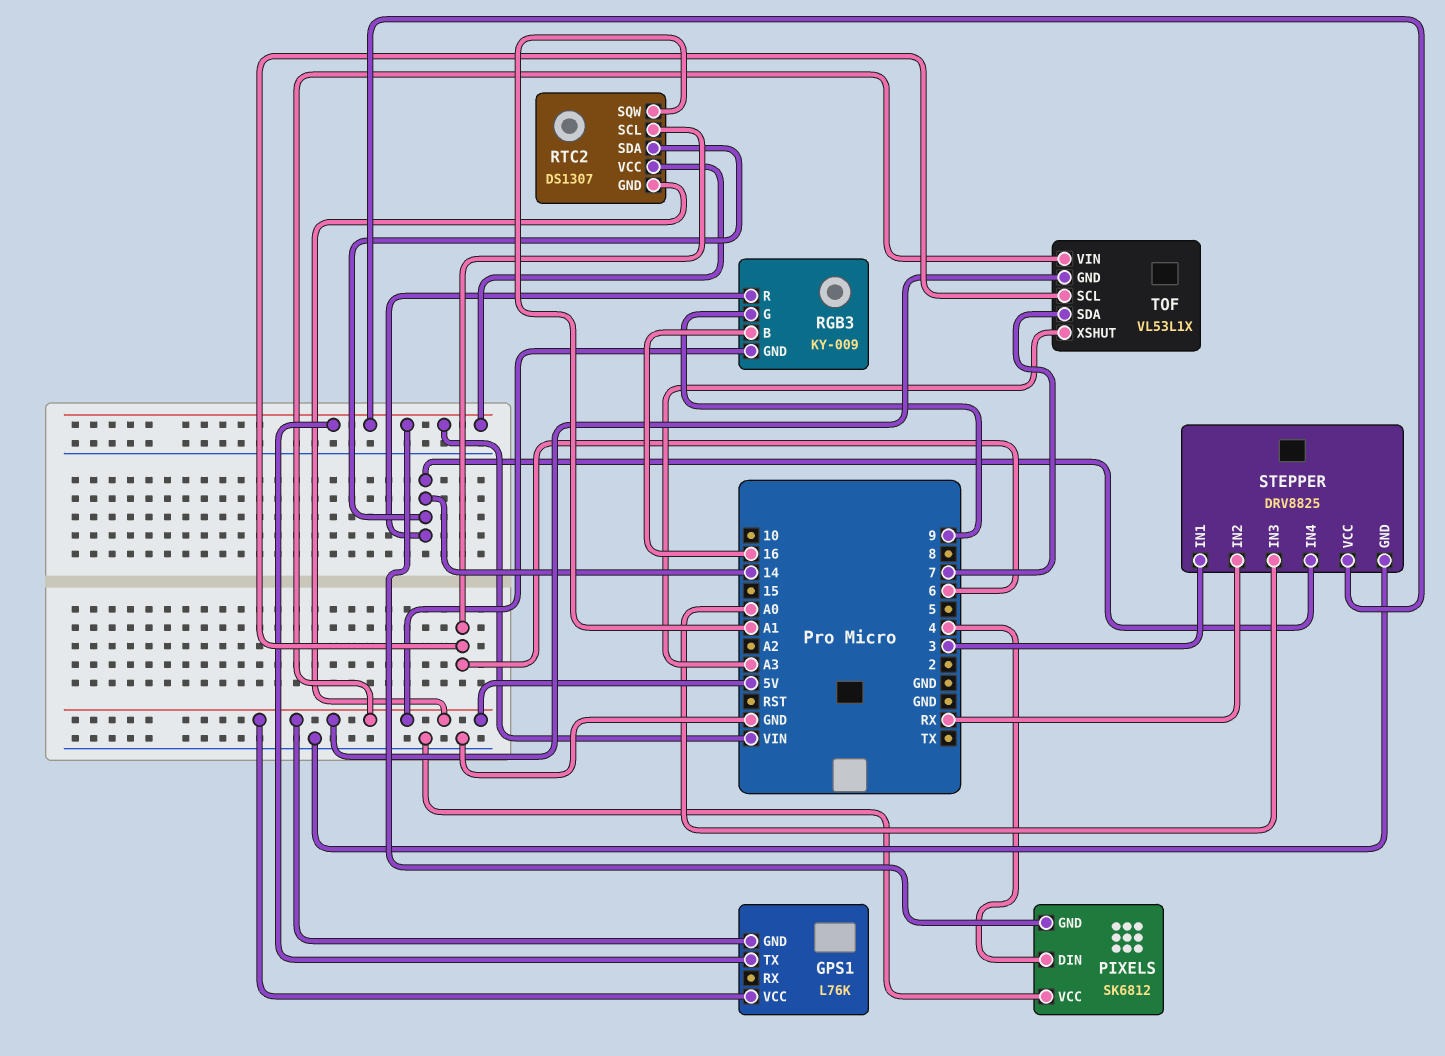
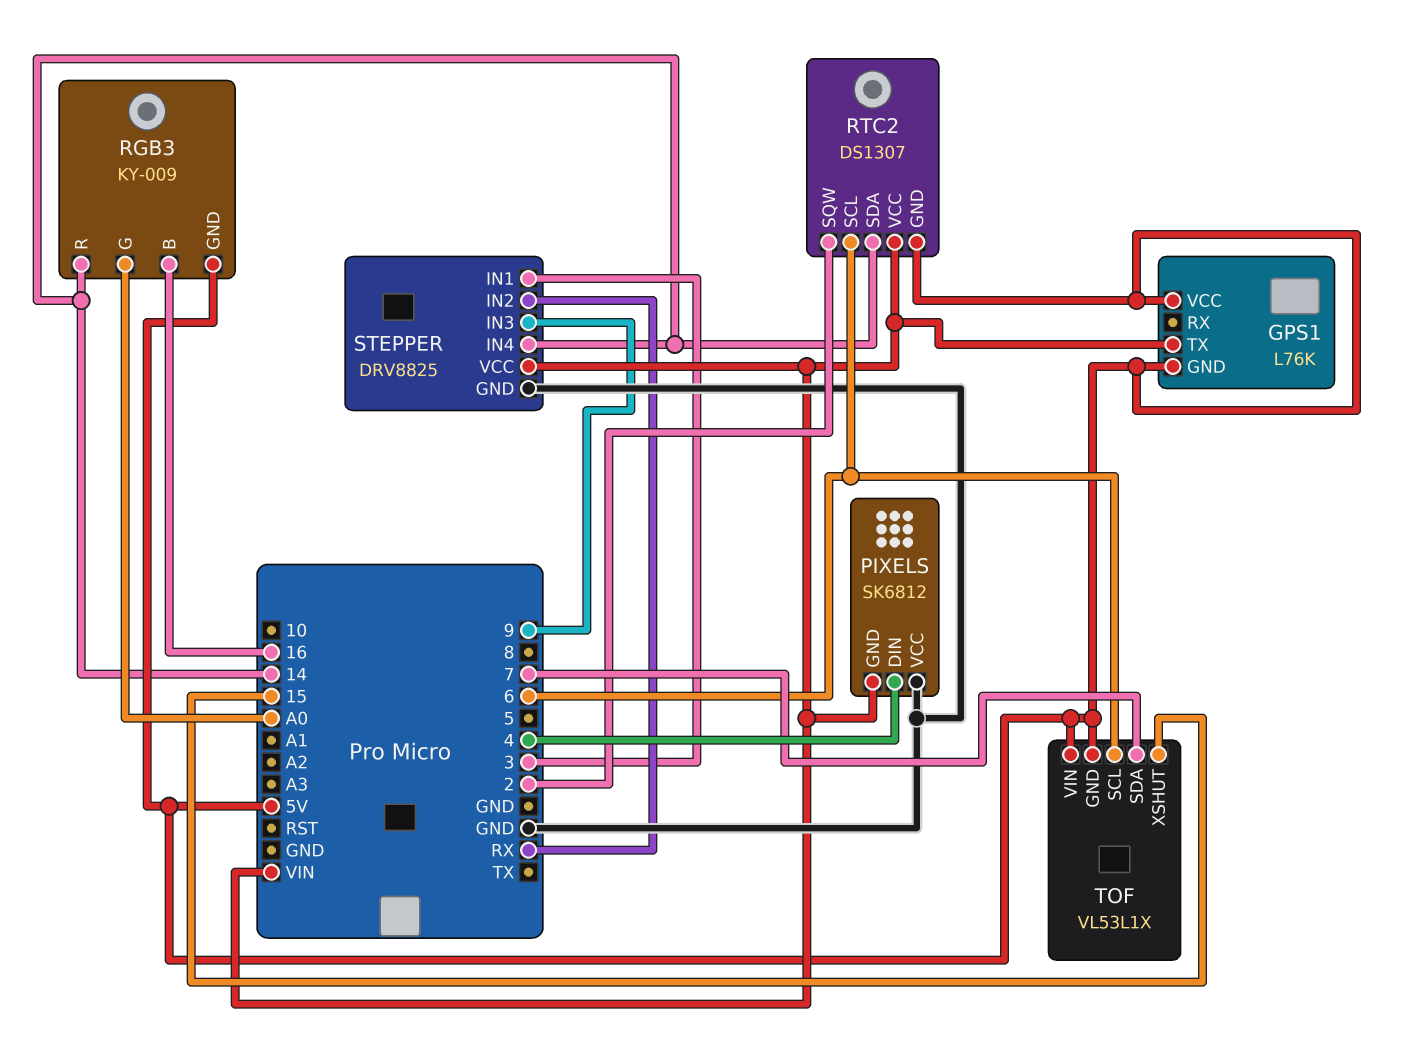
RGB3 pin G: 9 -> A0
RTC2 pin SQW: A1 -> 2
STEPPER pin IN3: A0 -> 9
TOF pin XSHUT: A3 -> 15

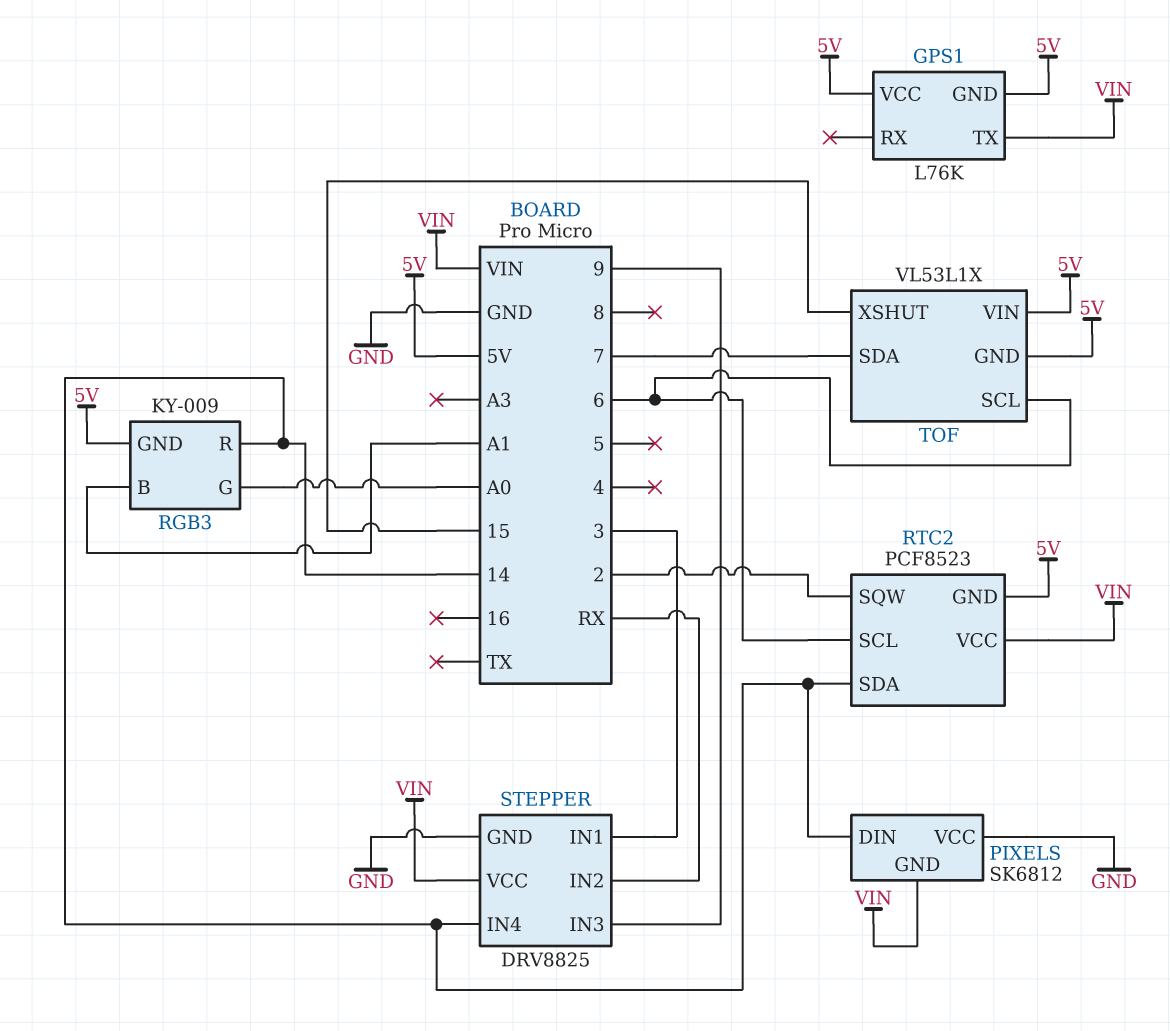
PIXELS pin DIN: 4 -> 14
RGB3 pin B: 16 -> A1
RTC2: DS1307 -> PCF8523

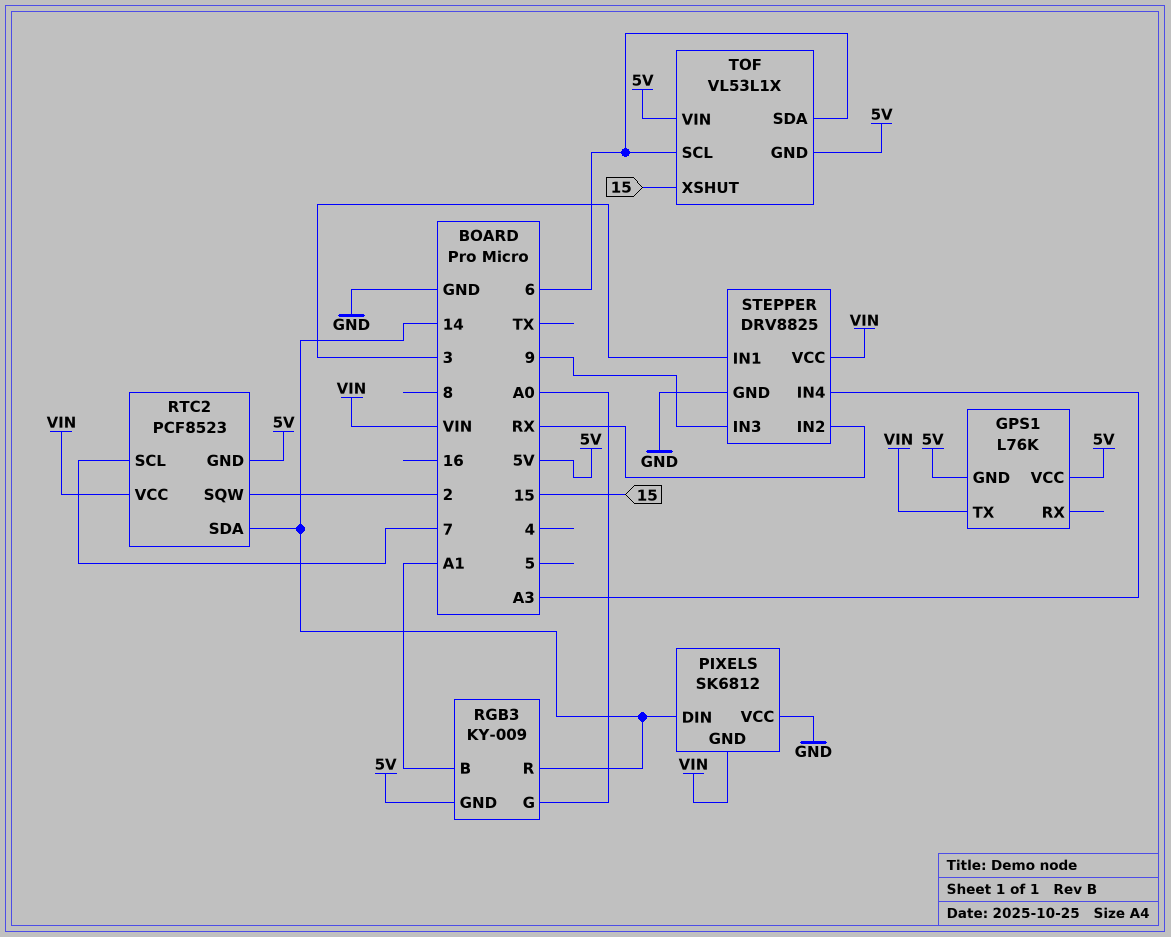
RTC2 pin SCL: 6 -> 7
STEPPER pin IN4: 14 -> A3
TOF pin SDA: 7 -> 6

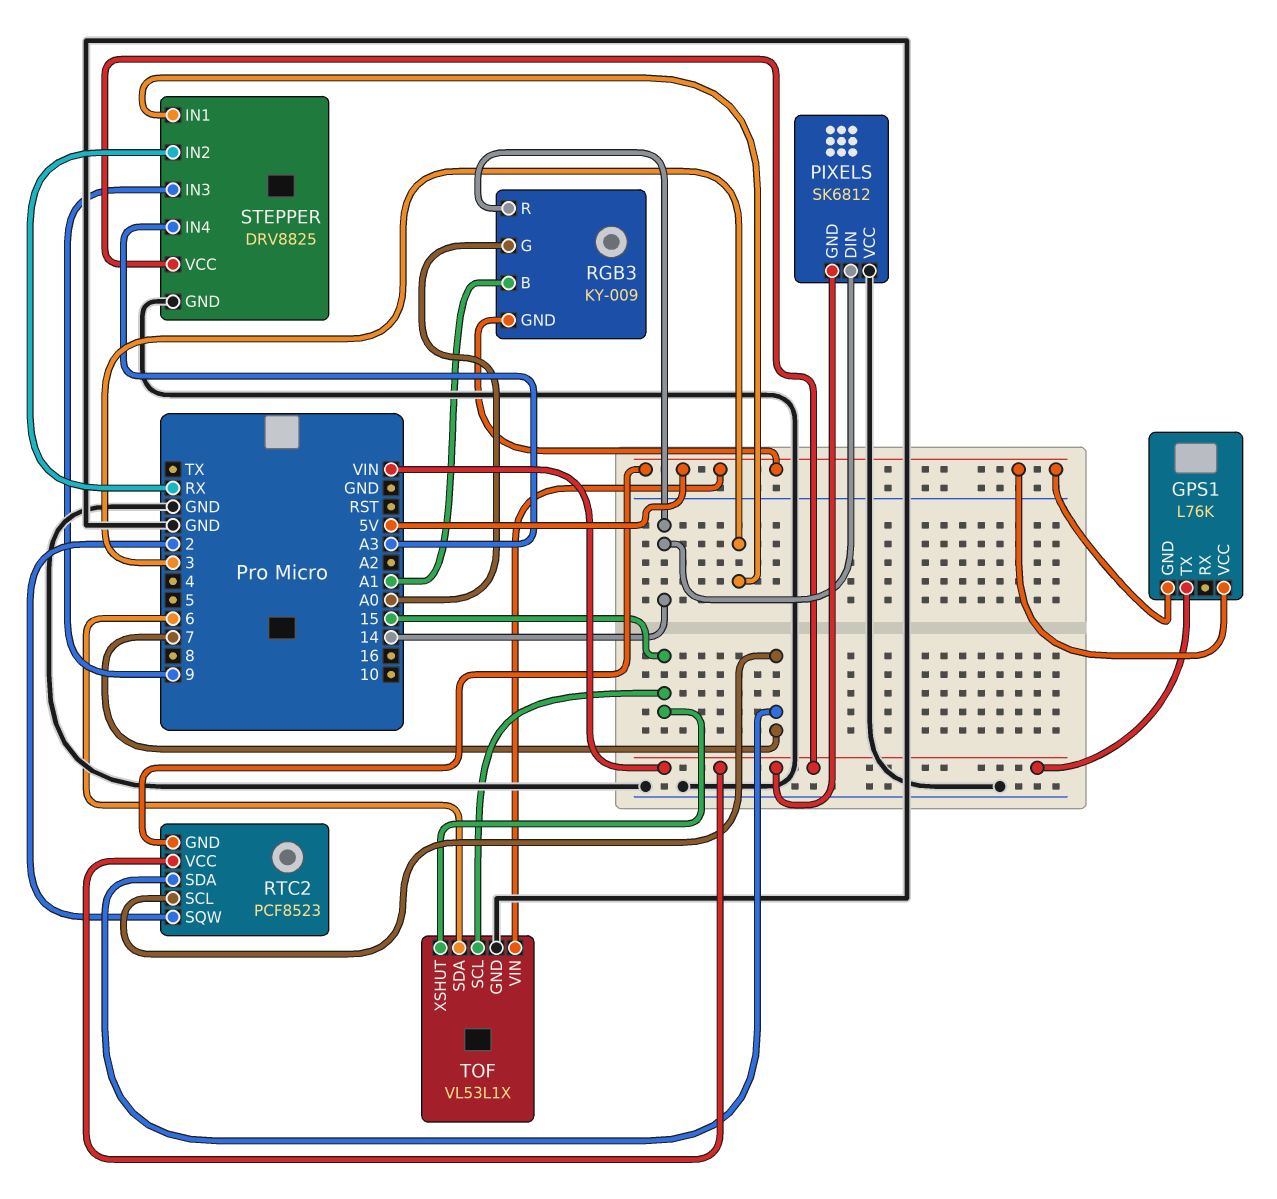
RTC2 pin SDA: 14 -> 7
TOF pin GND: 5V -> GND
TOF pin SCL: 6 -> 15

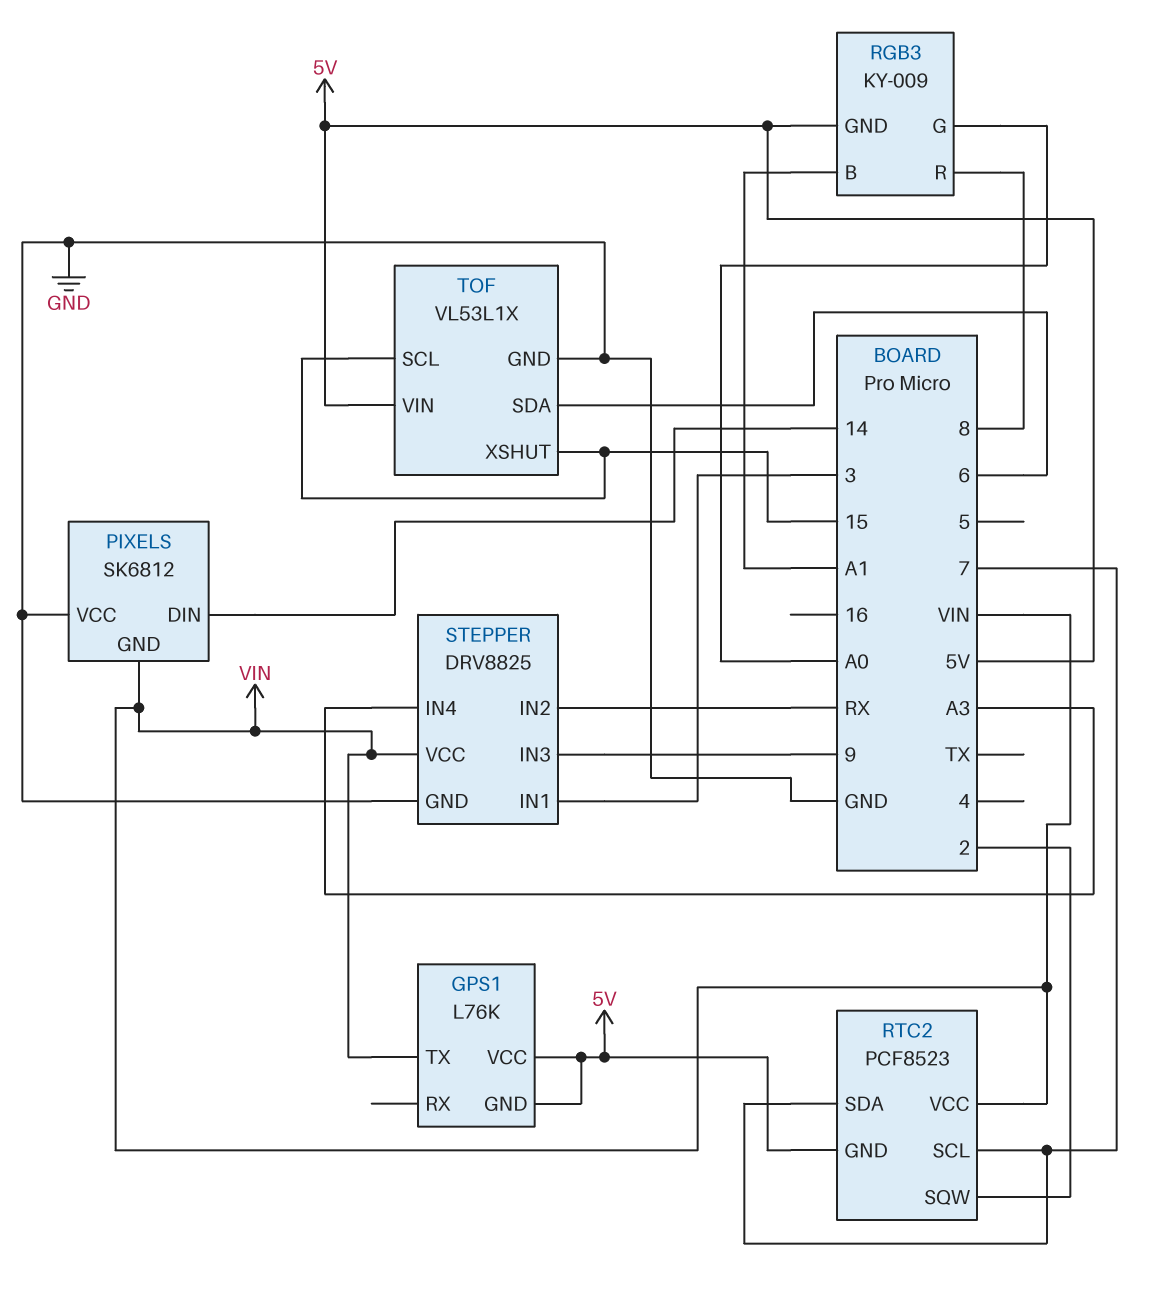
RGB3 pin R: 14 -> 8

